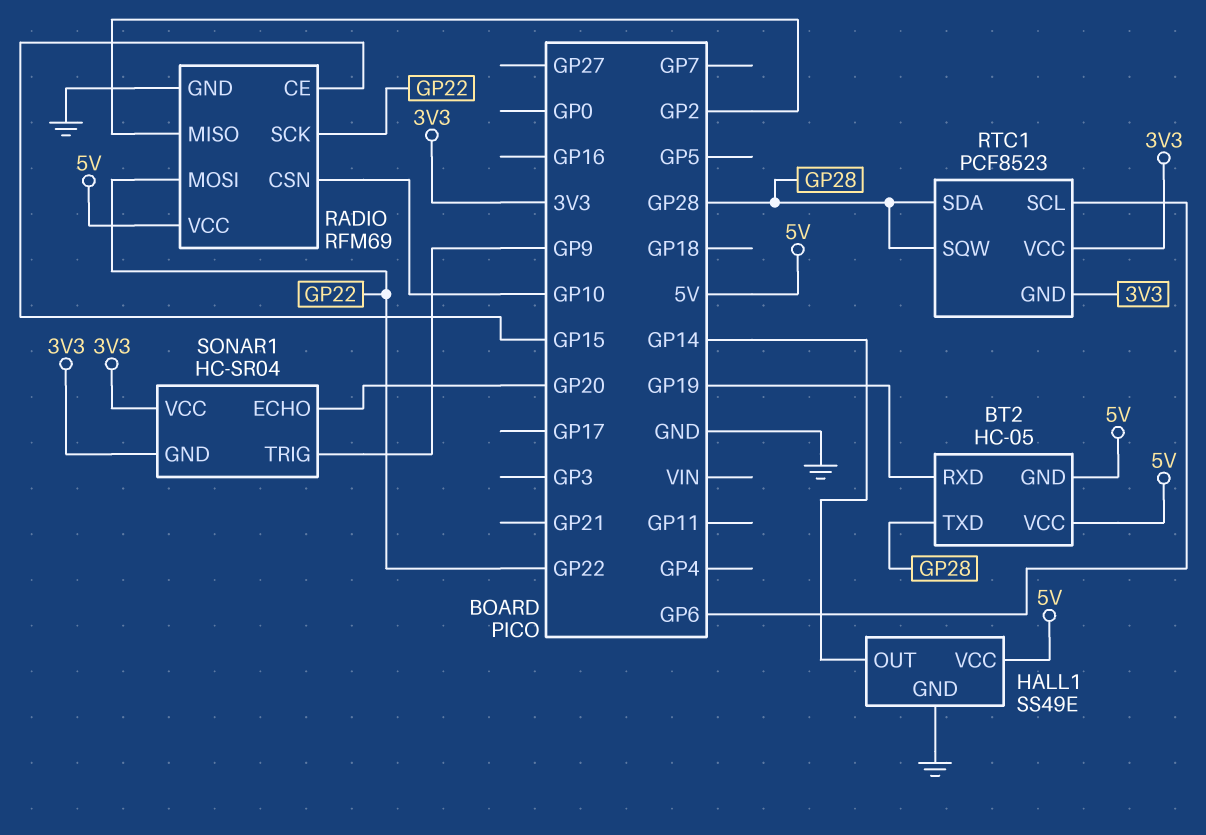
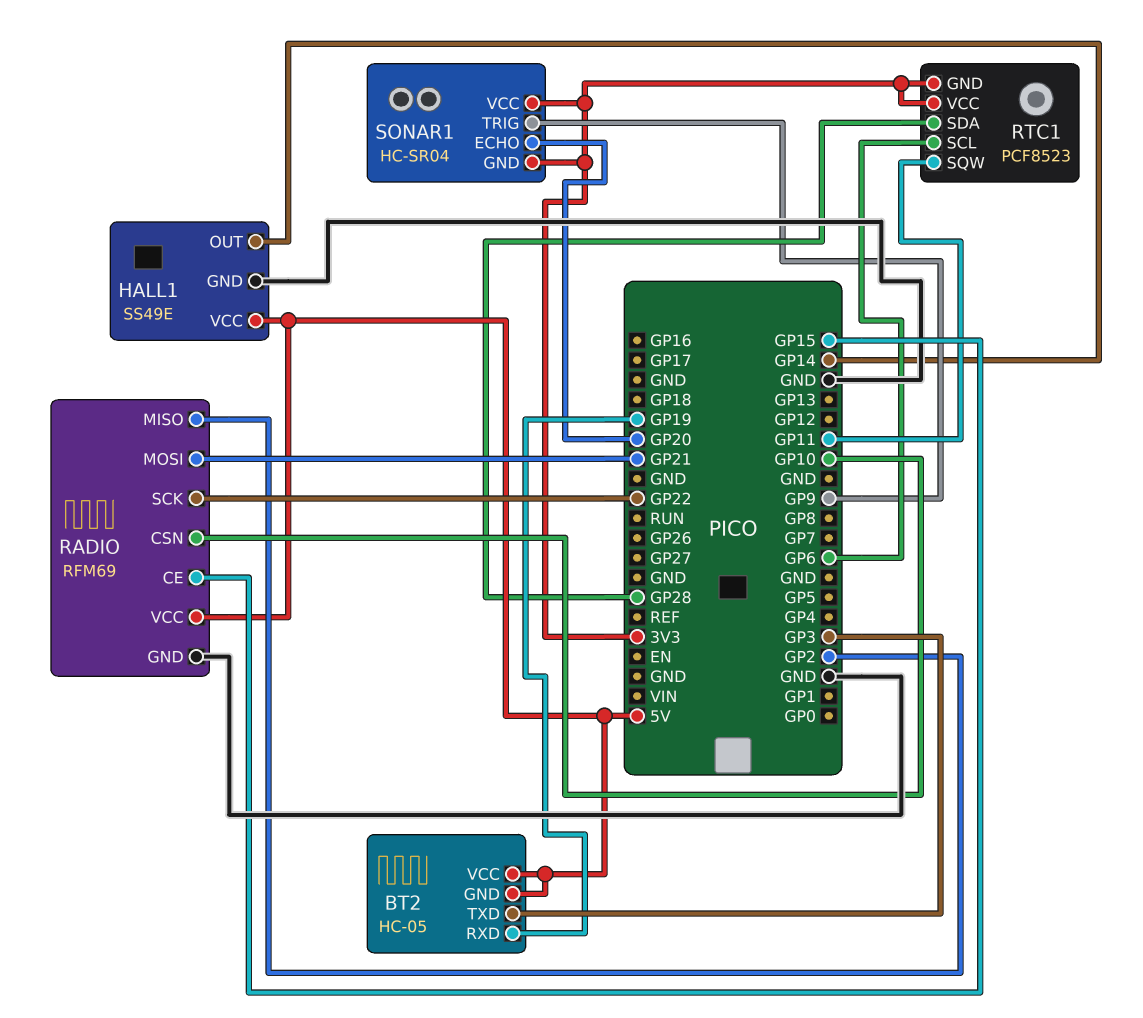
BT2 pin TXD: GP28 -> GP3
RADIO pin MOSI: GP22 -> GP21
RTC1 pin SQW: GP28 -> GP11

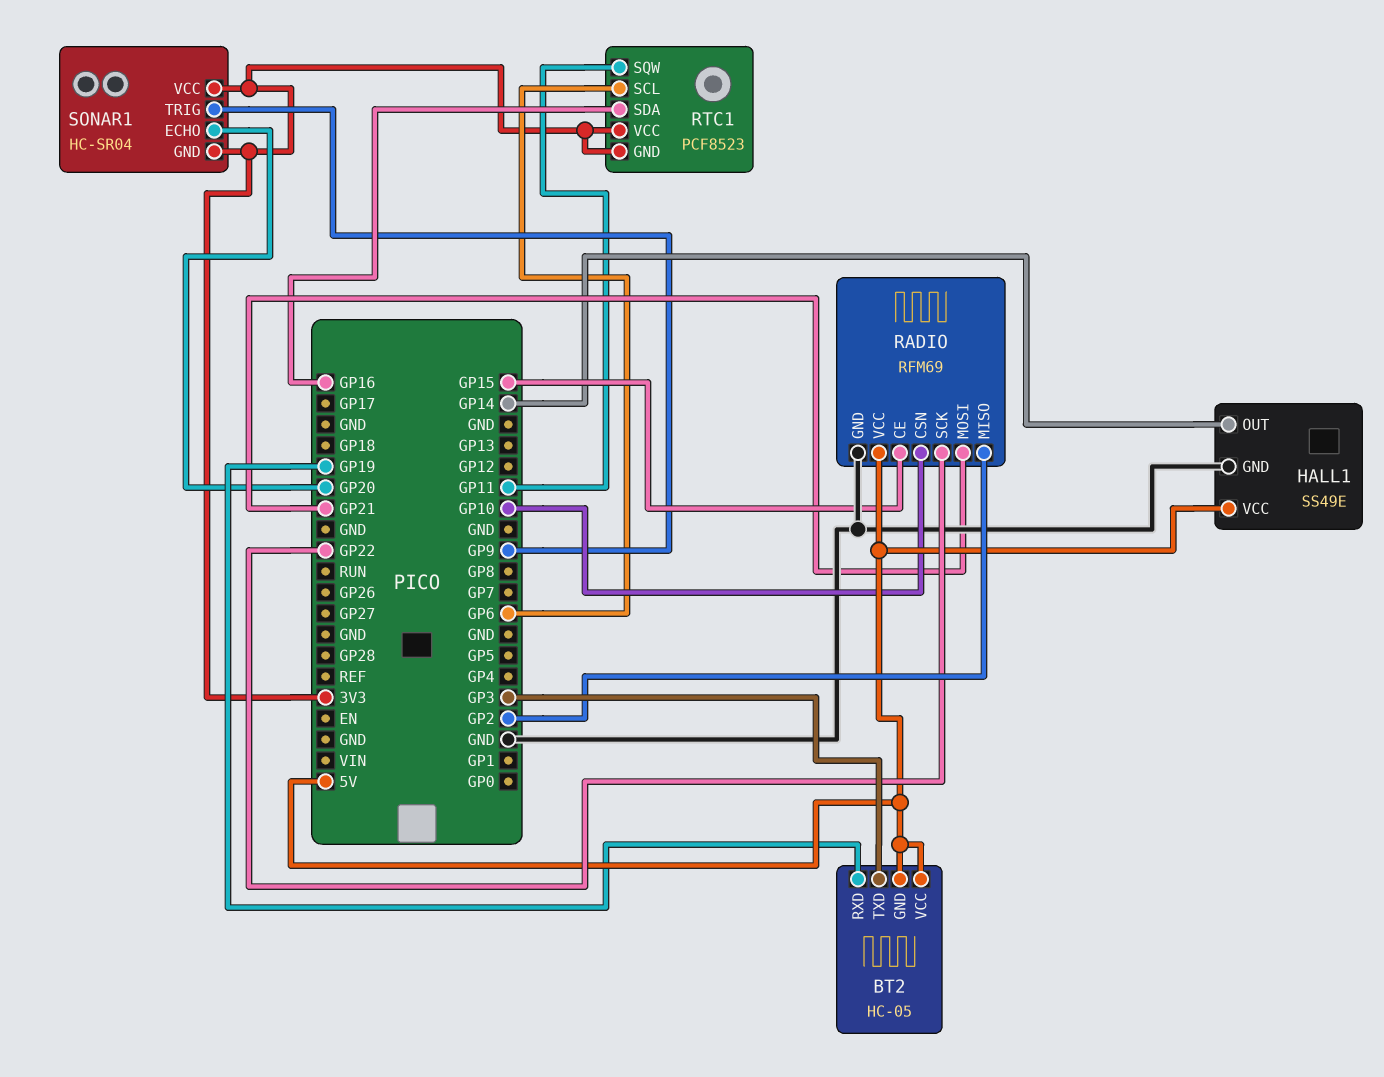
RTC1 pin SDA: GP28 -> GP16

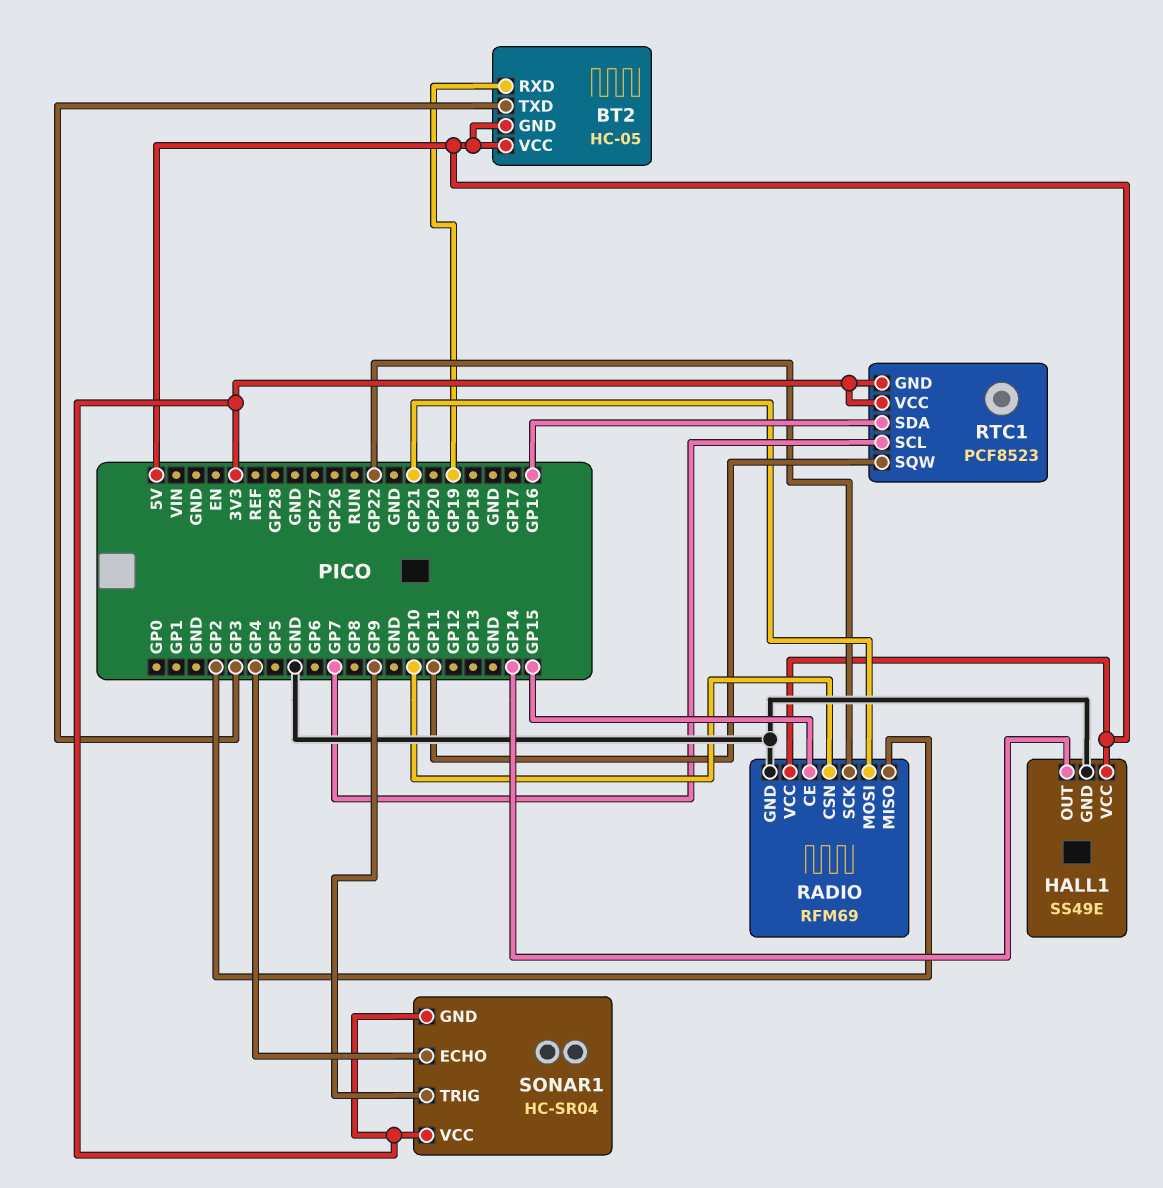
RTC1 pin SCL: GP6 -> GP7
SONAR1 pin ECHO: GP20 -> GP4

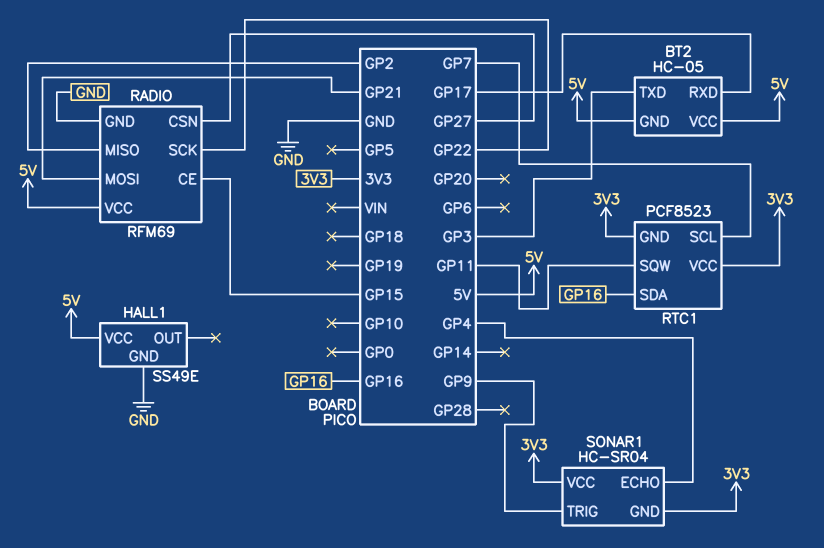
BT2 pin RXD: GP19 -> GP17
HALL1 pin OUT: GP14 -> none
RADIO pin CSN: GP10 -> GP27

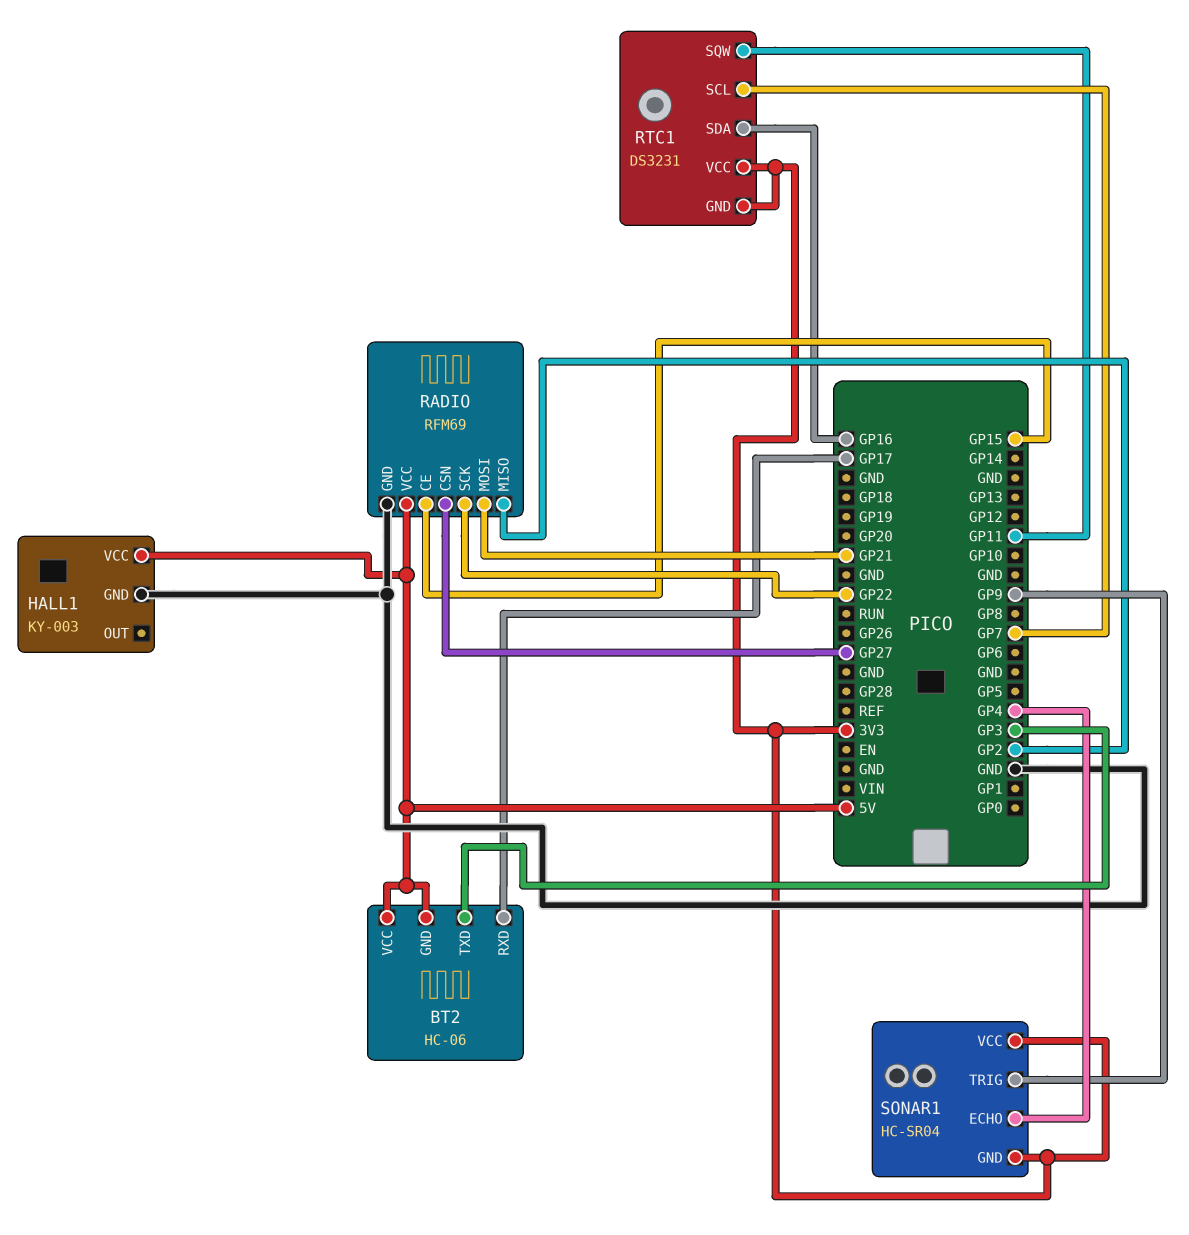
BT2: HC-05 -> HC-06
HALL1: SS49E -> KY-003
RTC1: PCF8523 -> DS3231

